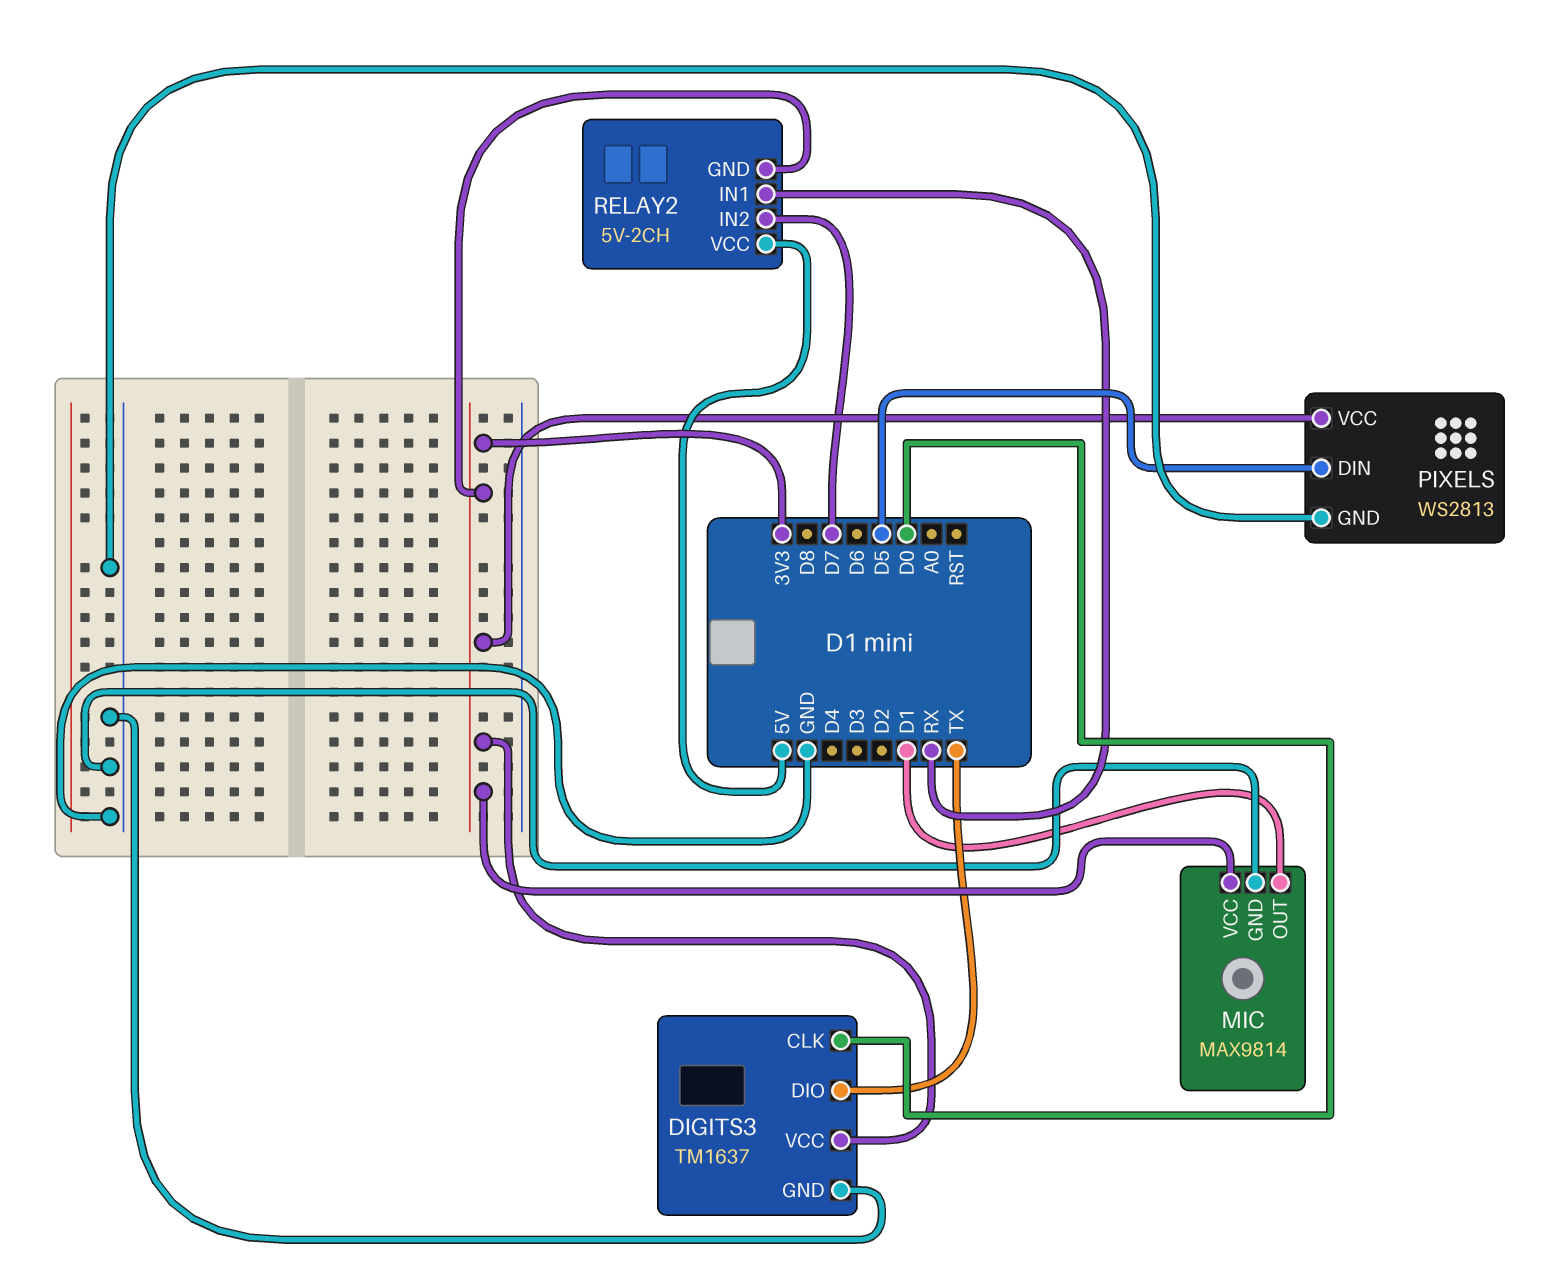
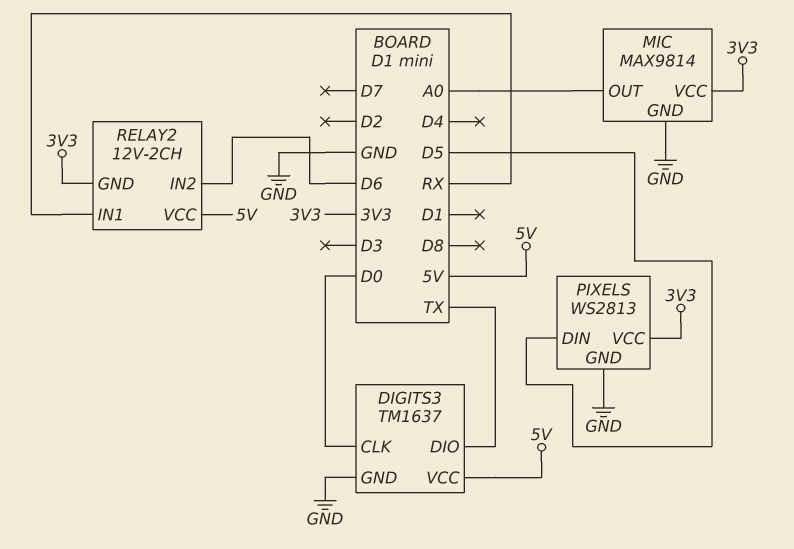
DIGITS3 pin VCC: 3V3 -> 5V
MIC pin OUT: D1 -> A0
RELAY2: 5V-2CH -> 12V-2CH
RELAY2 pin IN2: D7 -> D6

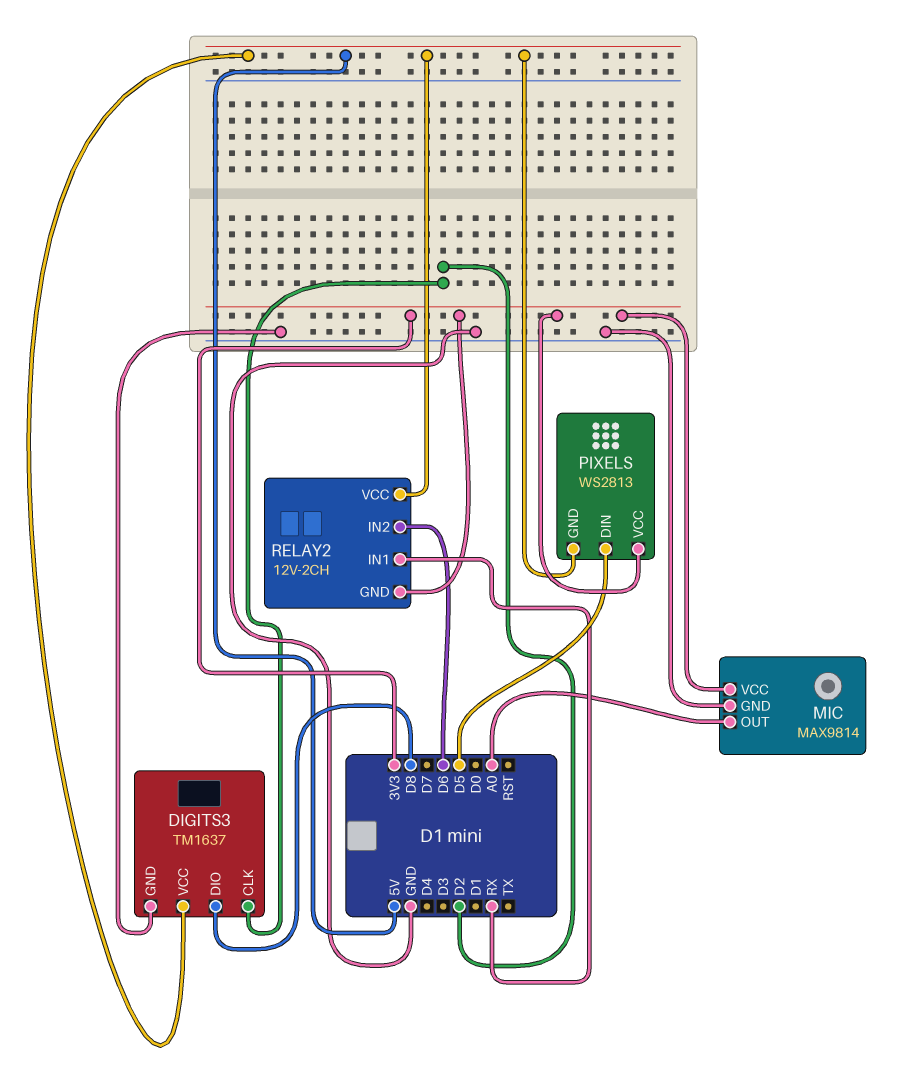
DIGITS3 pin CLK: D0 -> D2
DIGITS3 pin DIO: TX -> D8
PIXELS pin GND: GND -> 5V

